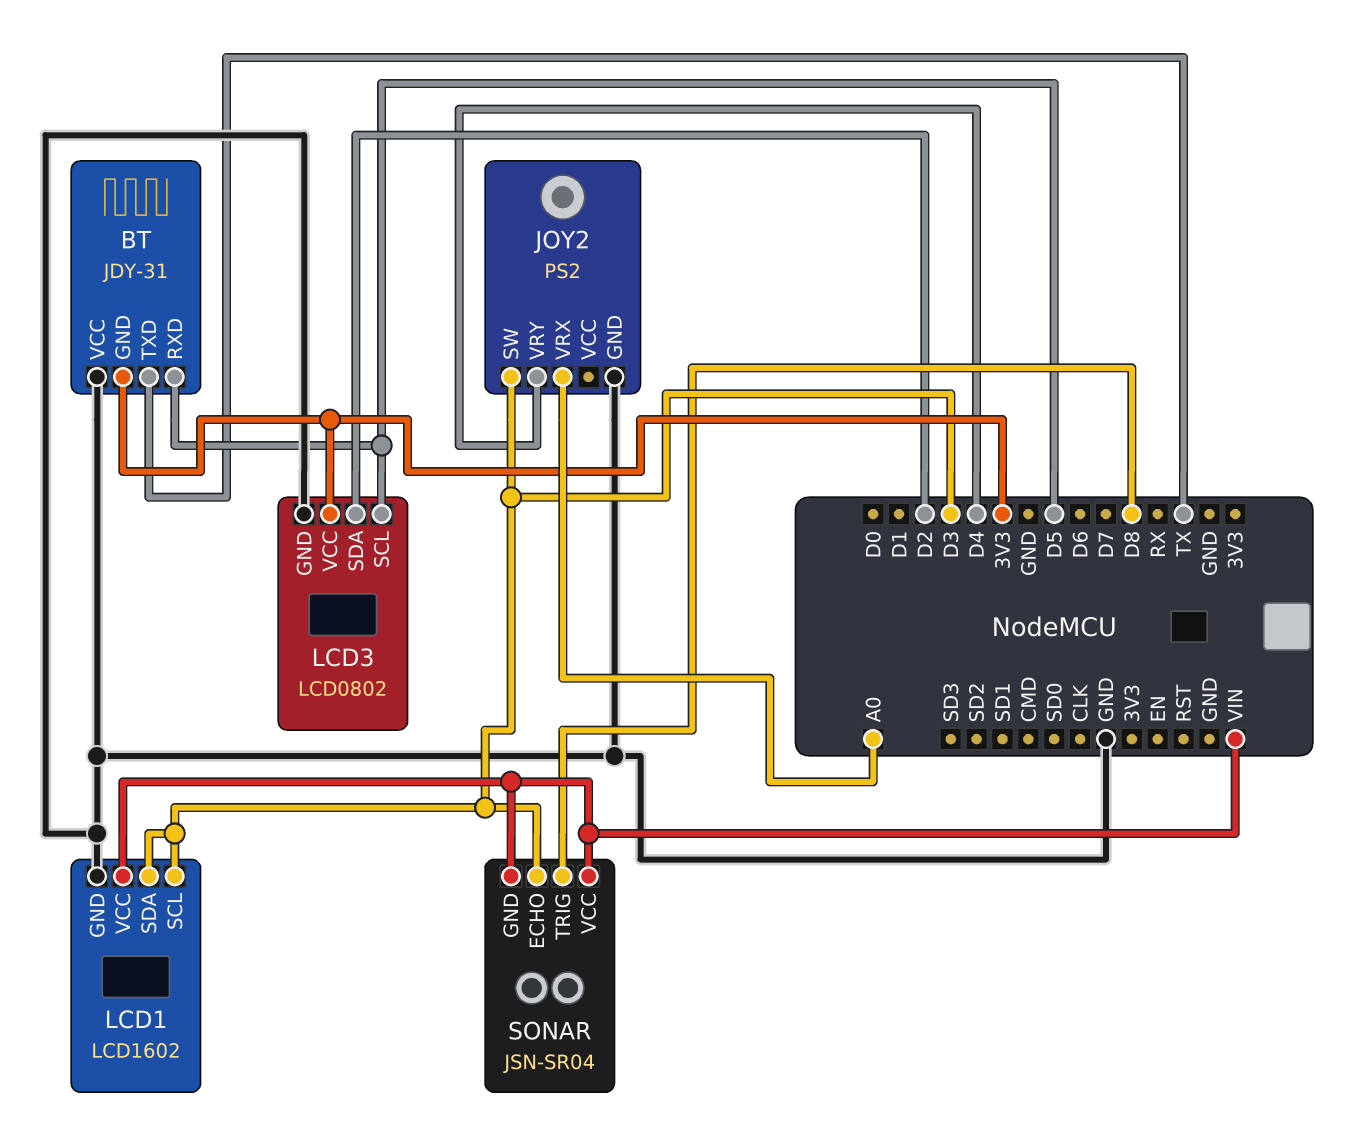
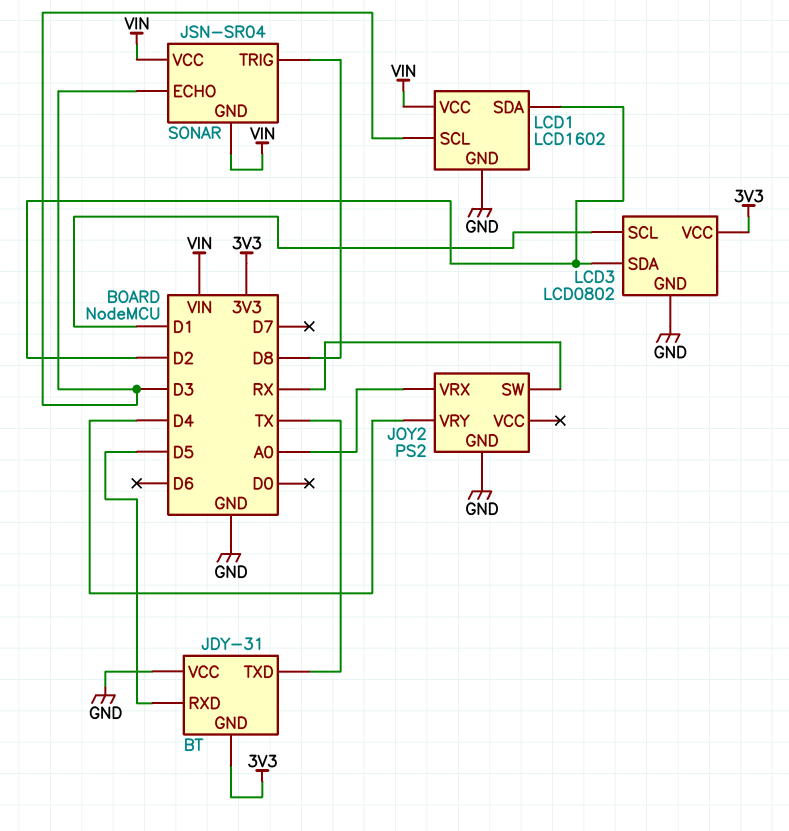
JOY2 pin SW: D3 -> RX
LCD1 pin SDA: D3 -> D2
LCD3 pin SCL: D5 -> D1

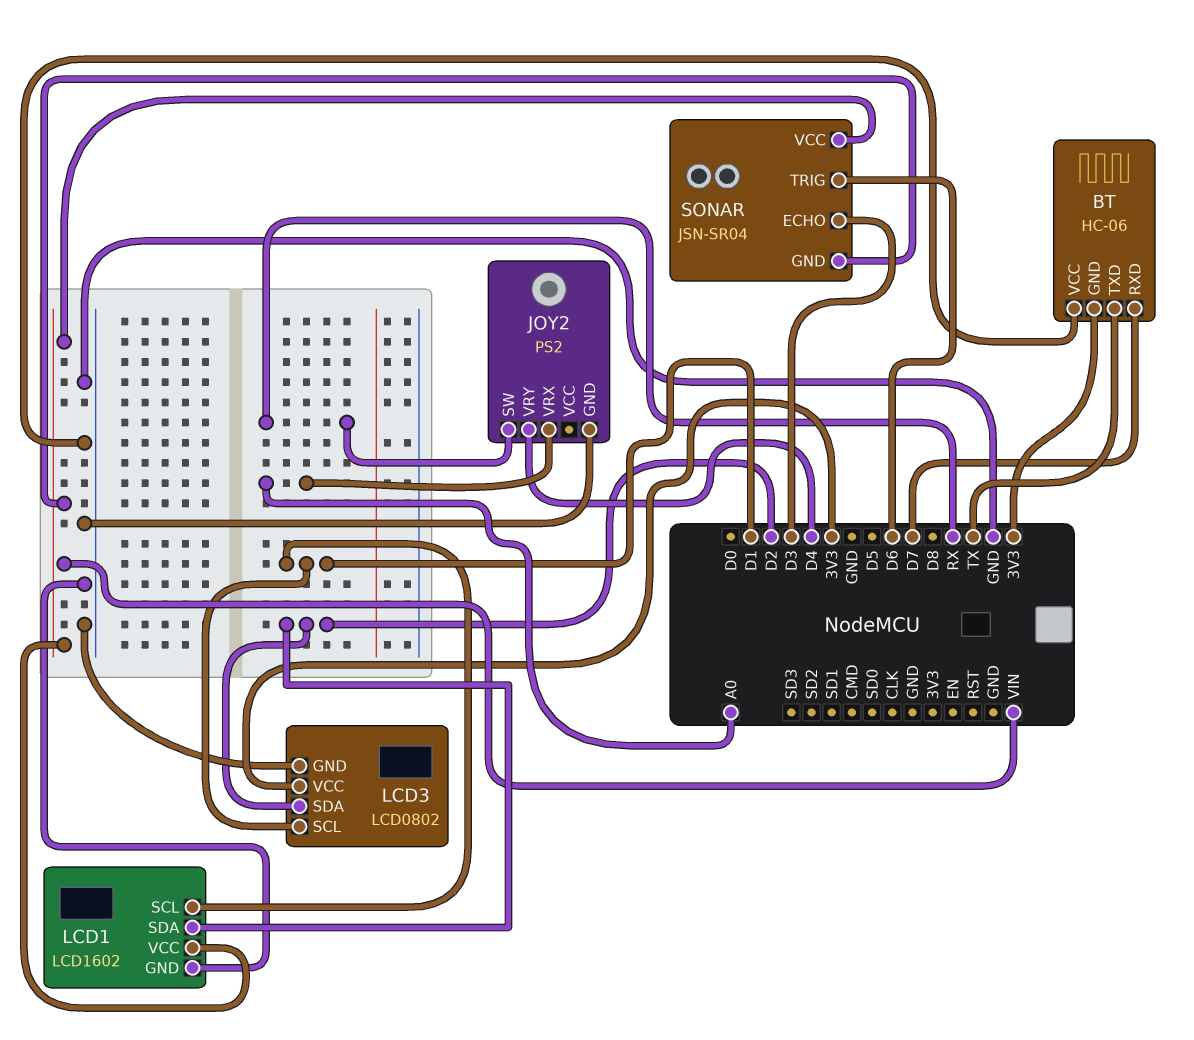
BT: JDY-31 -> HC-06
BT pin RXD: D5 -> D7
LCD1 pin SCL: D3 -> D1
SONAR pin TRIG: D8 -> D6

